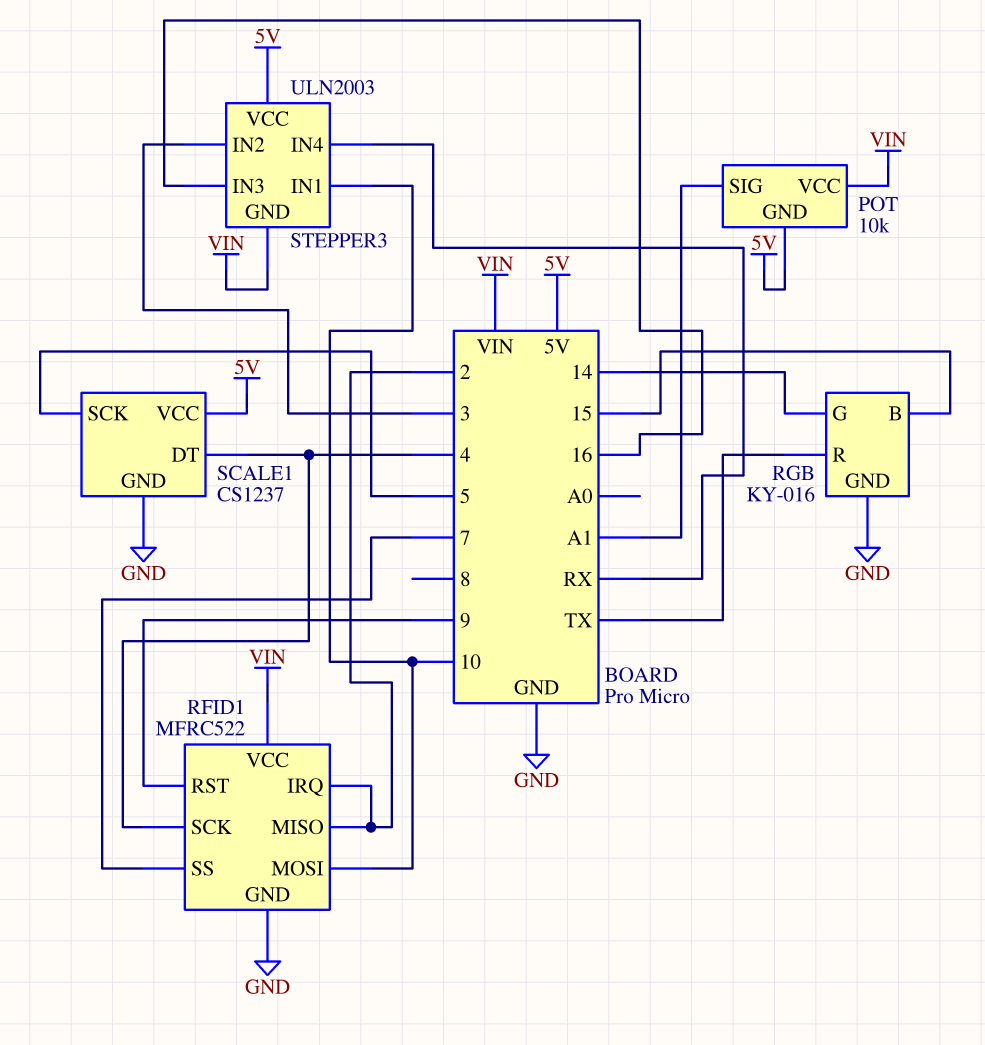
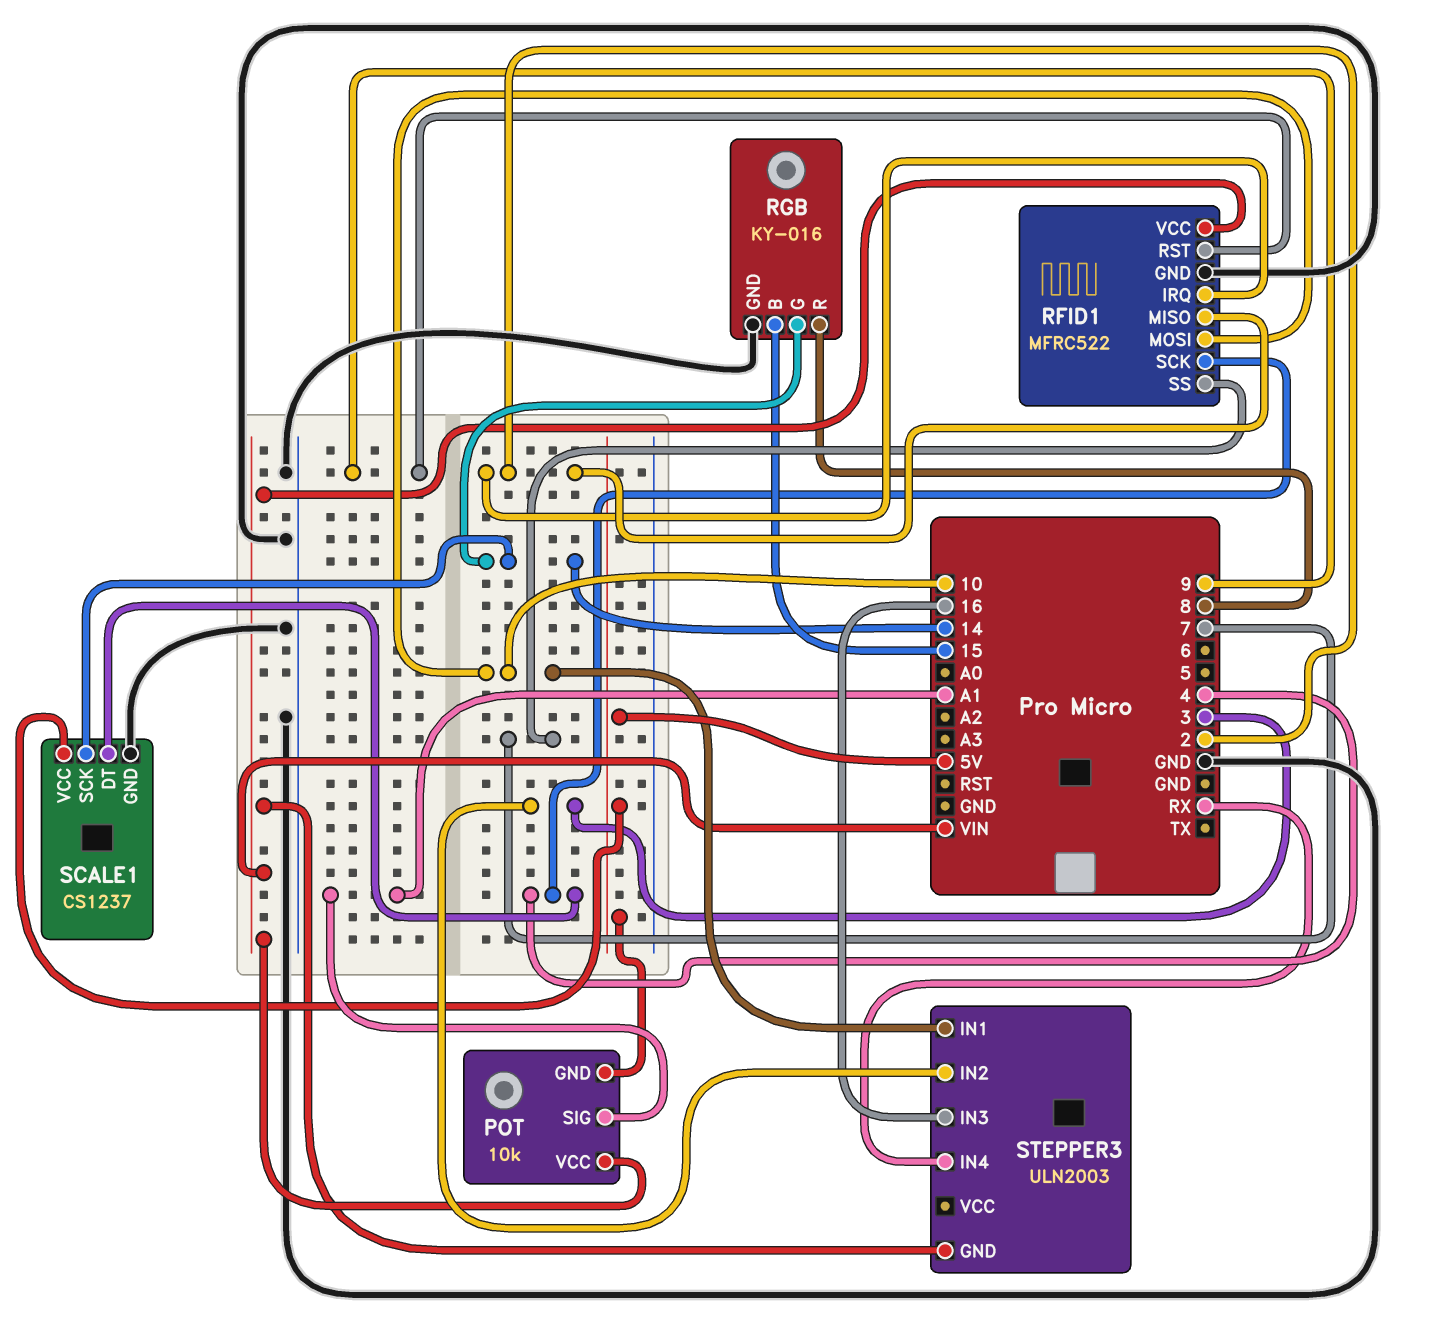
RGB pin R: TX -> 8
SCALE1 pin SCK: 5 -> 14
STEPPER3 pin VCC: 5V -> none

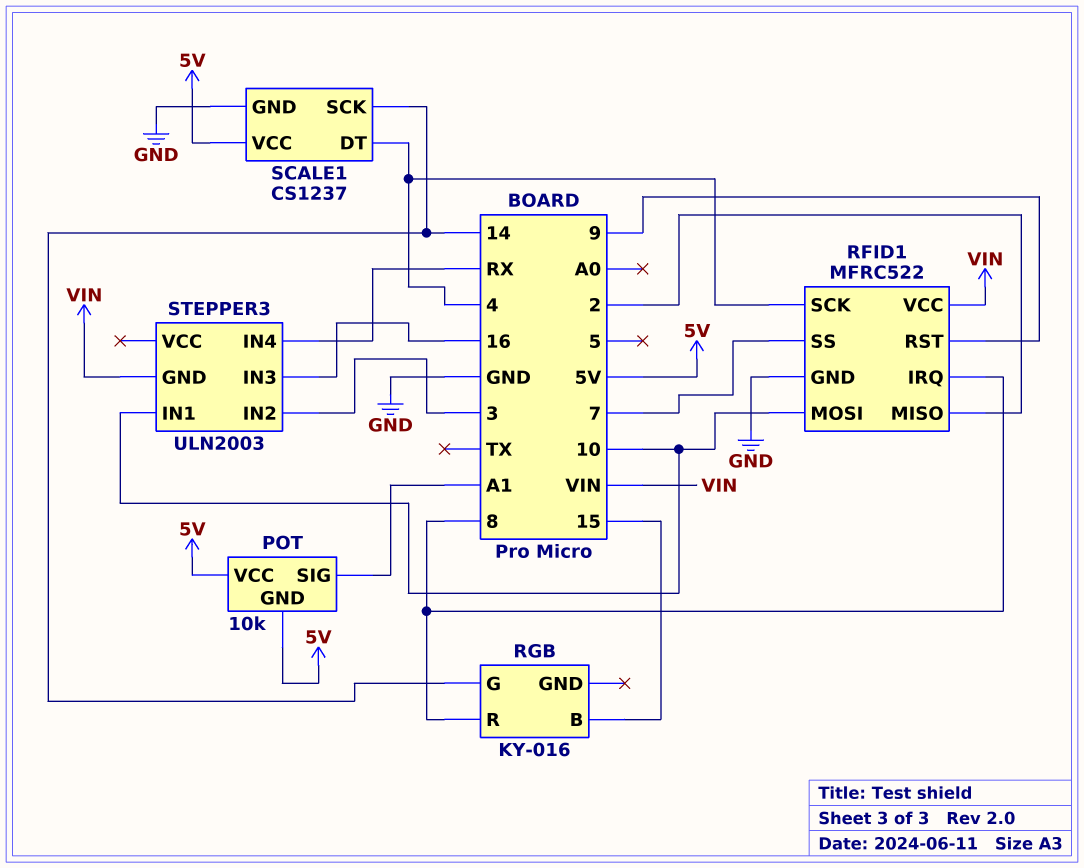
POT pin VCC: VIN -> 5V
RFID1 pin IRQ: 2 -> 8
RGB pin GND: GND -> none

